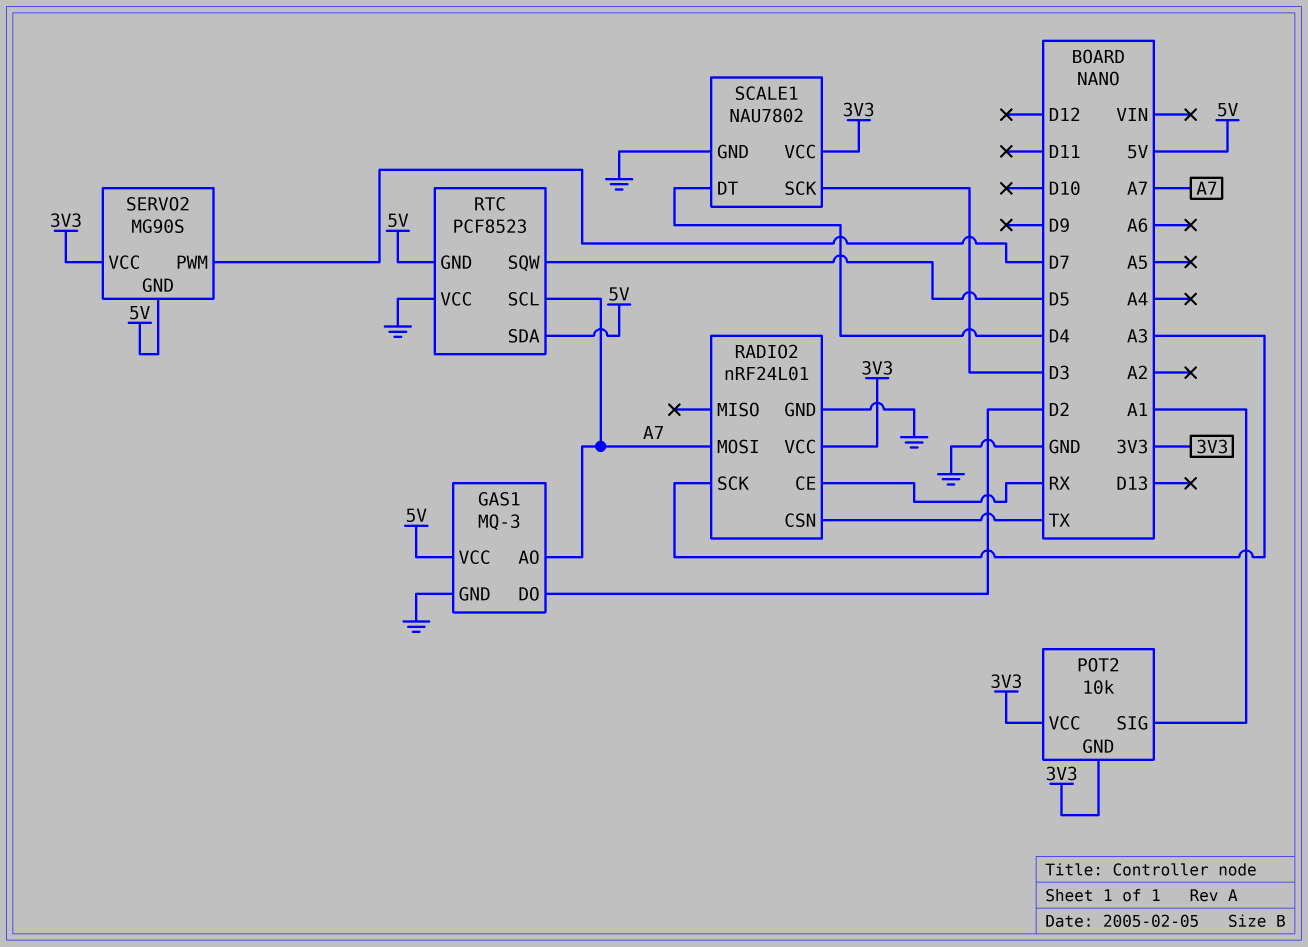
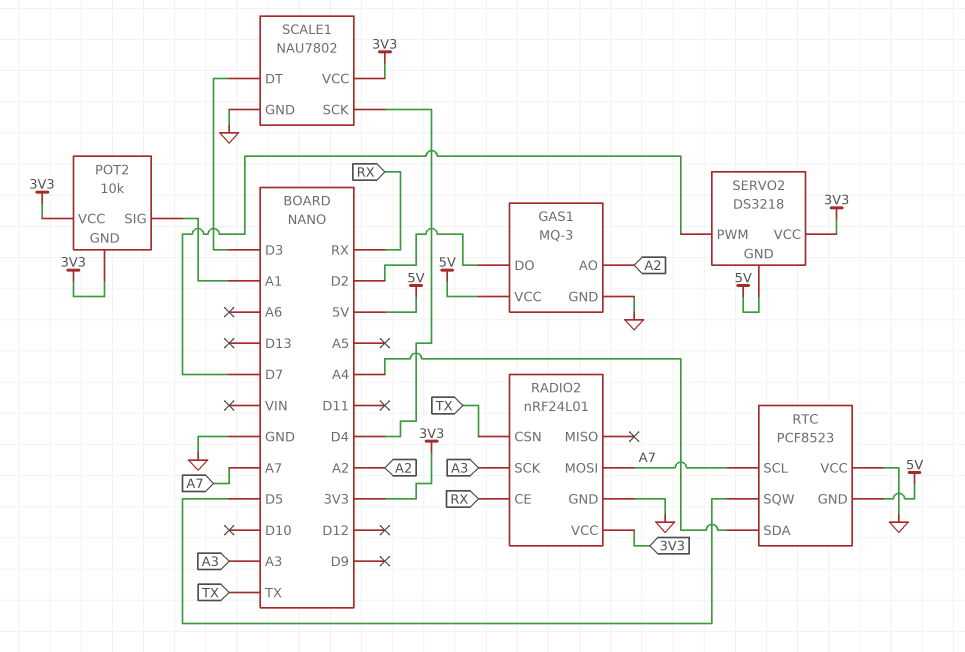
GAS1 pin AO: A7 -> A2
RTC pin SDA: 5V -> A4
SCALE1 pin DT: D4 -> D3
SCALE1 pin SCK: D3 -> D4
SERVO2: MG90S -> DS3218

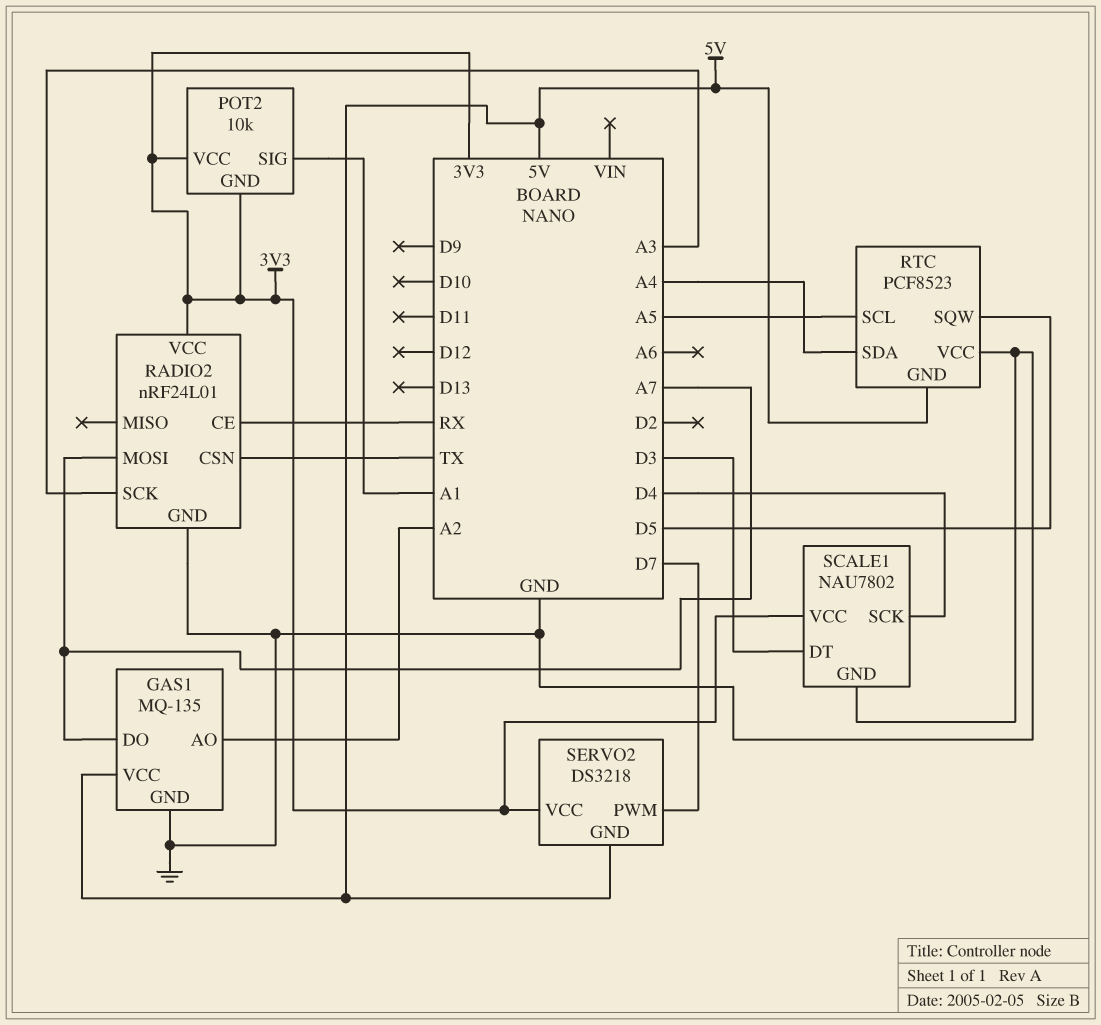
GAS1: MQ-3 -> MQ-135
GAS1 pin DO: D2 -> A7
RTC pin SCL: A7 -> A5

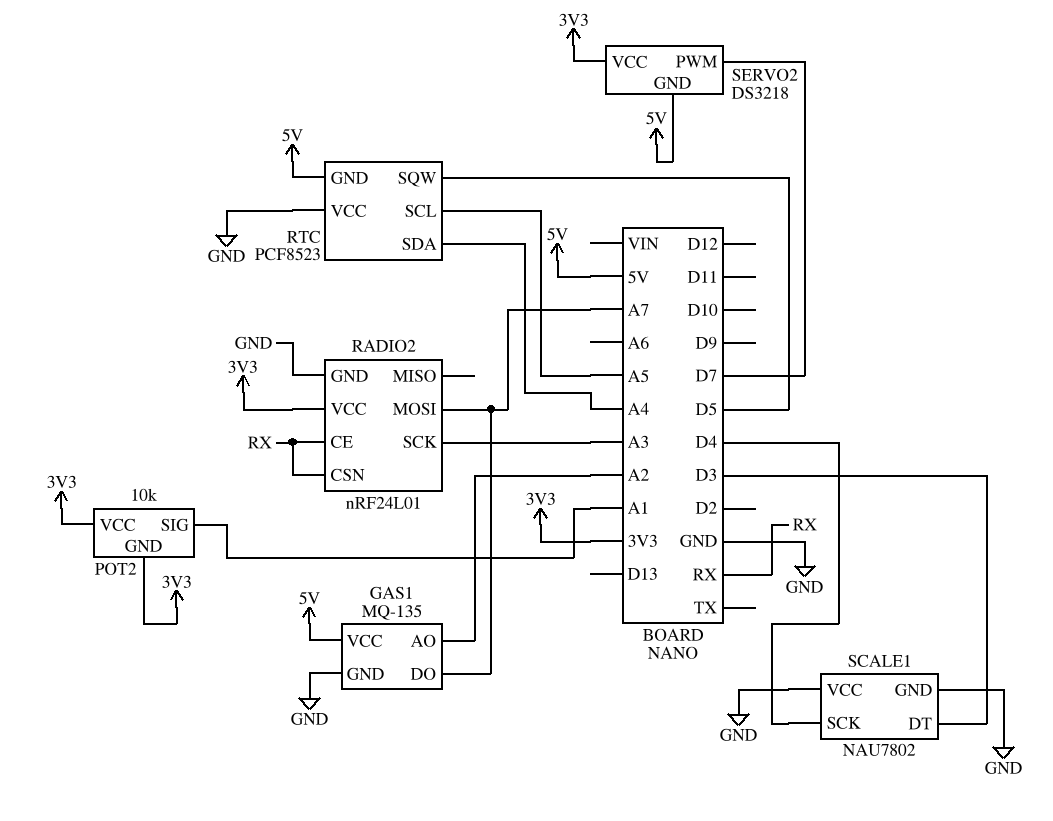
RADIO2 pin CSN: TX -> RX
SCALE1 pin VCC: 3V3 -> GND

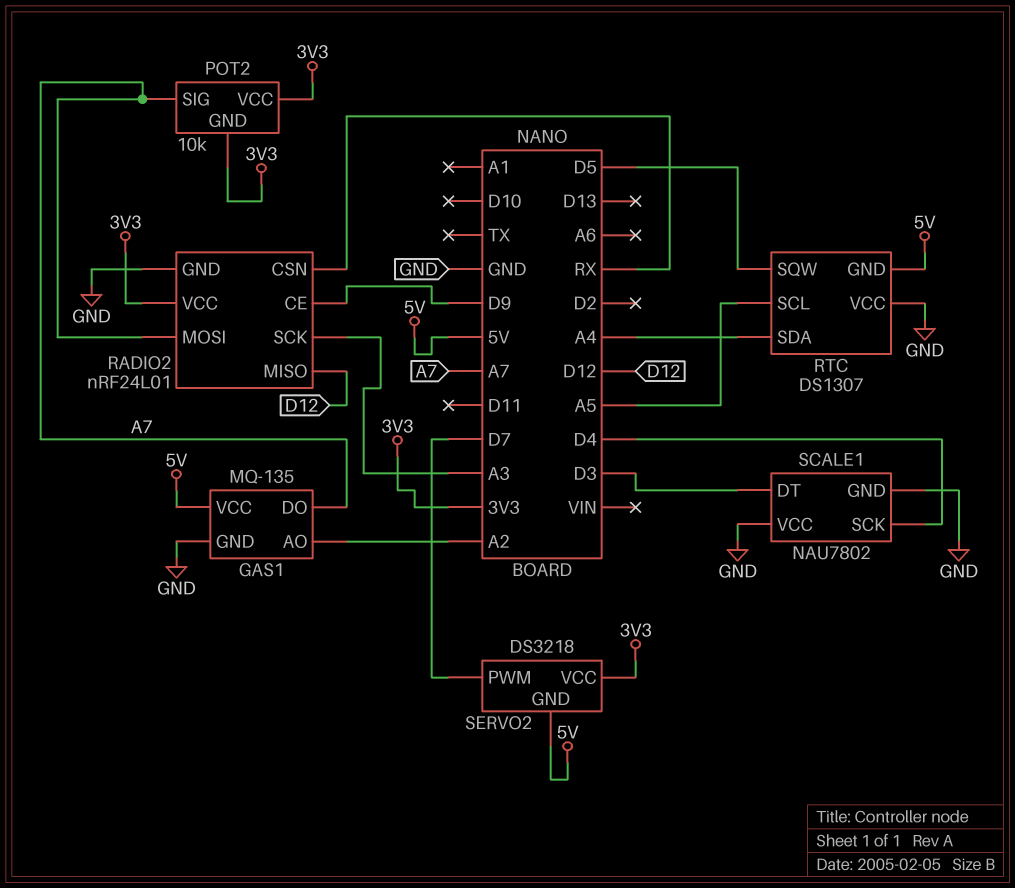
POT2 pin SIG: A1 -> A7
RADIO2 pin CE: RX -> D9
RADIO2 pin MISO: none -> D12
RTC: PCF8523 -> DS1307

